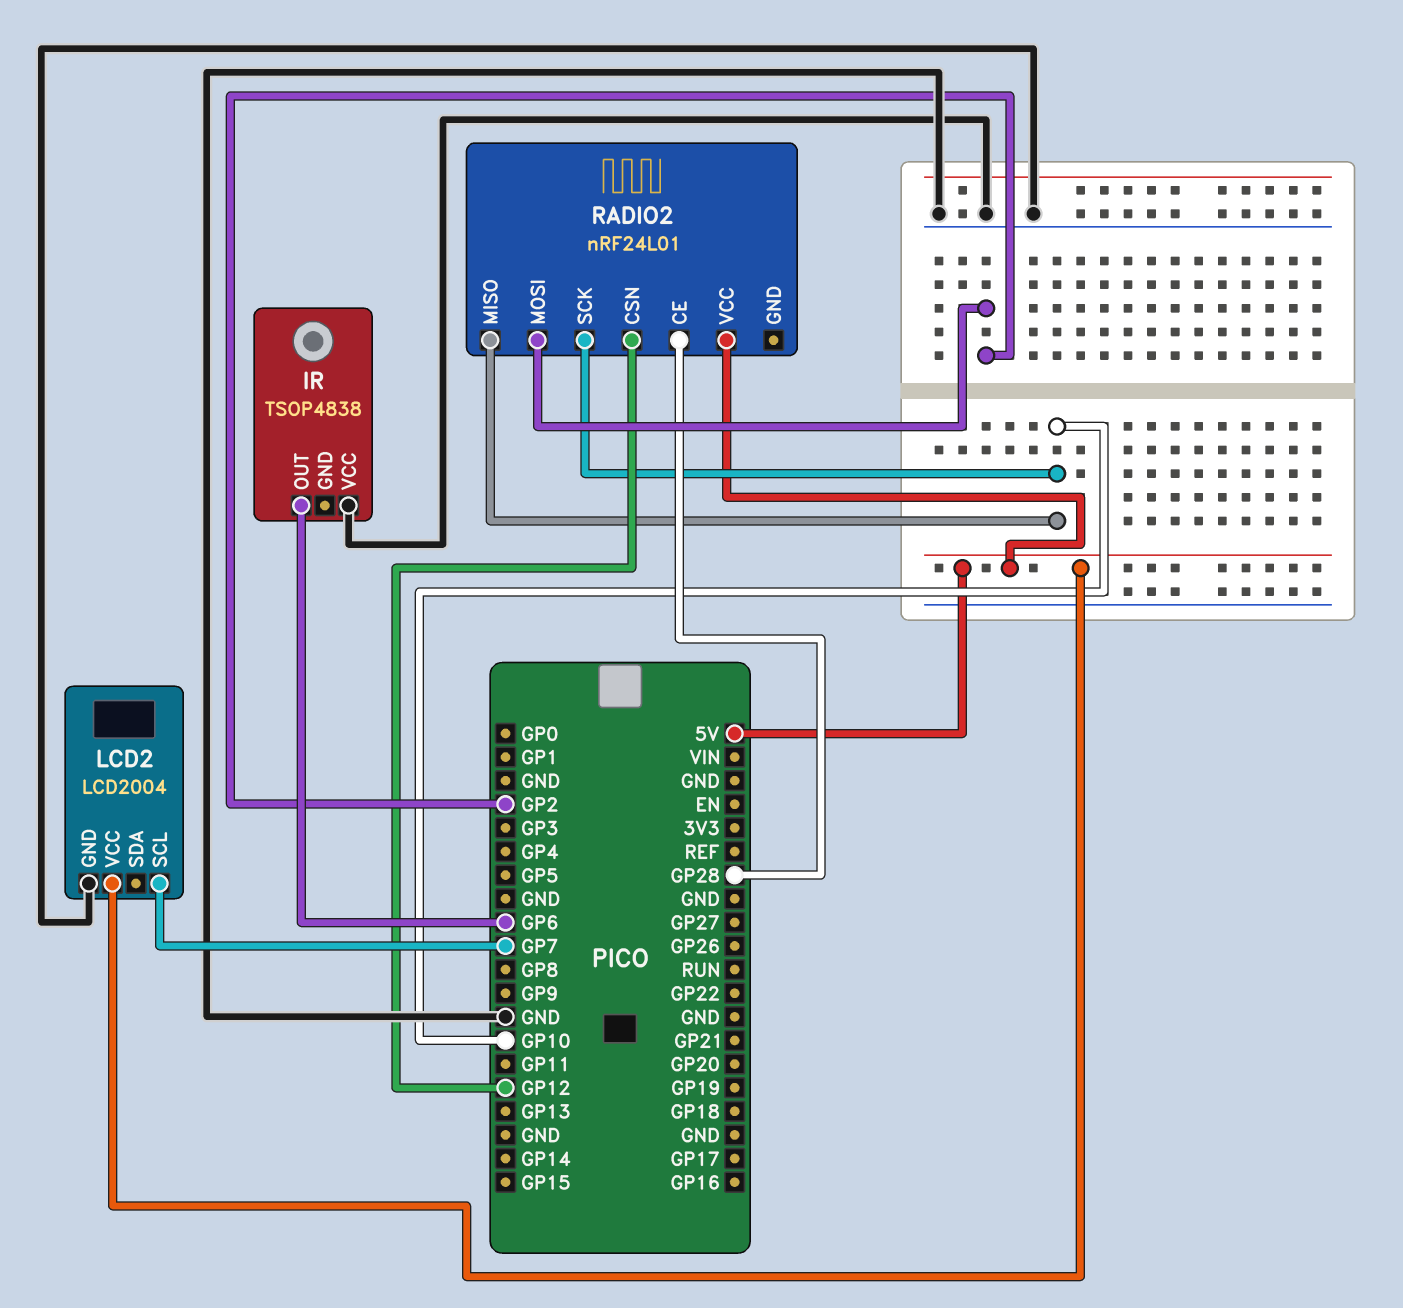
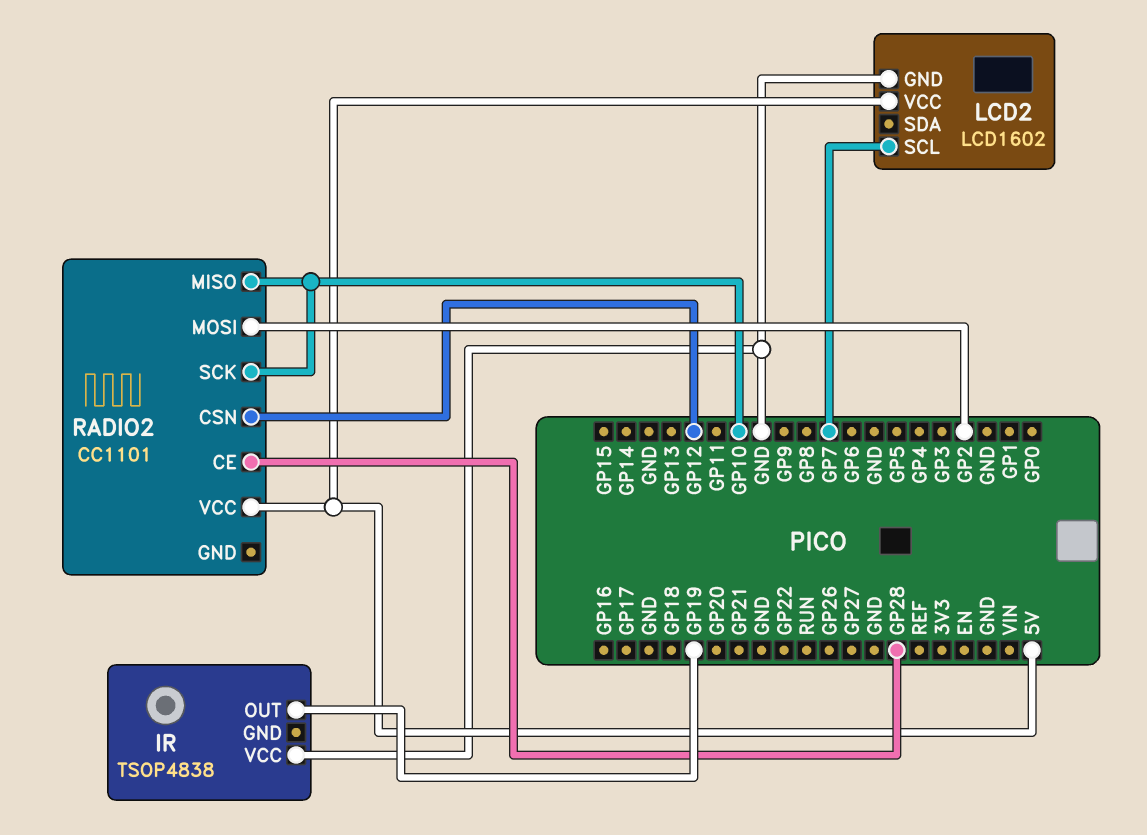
IR pin OUT: GP6 -> GP19
LCD2: LCD2004 -> LCD1602
RADIO2: nRF24L01 -> CC1101

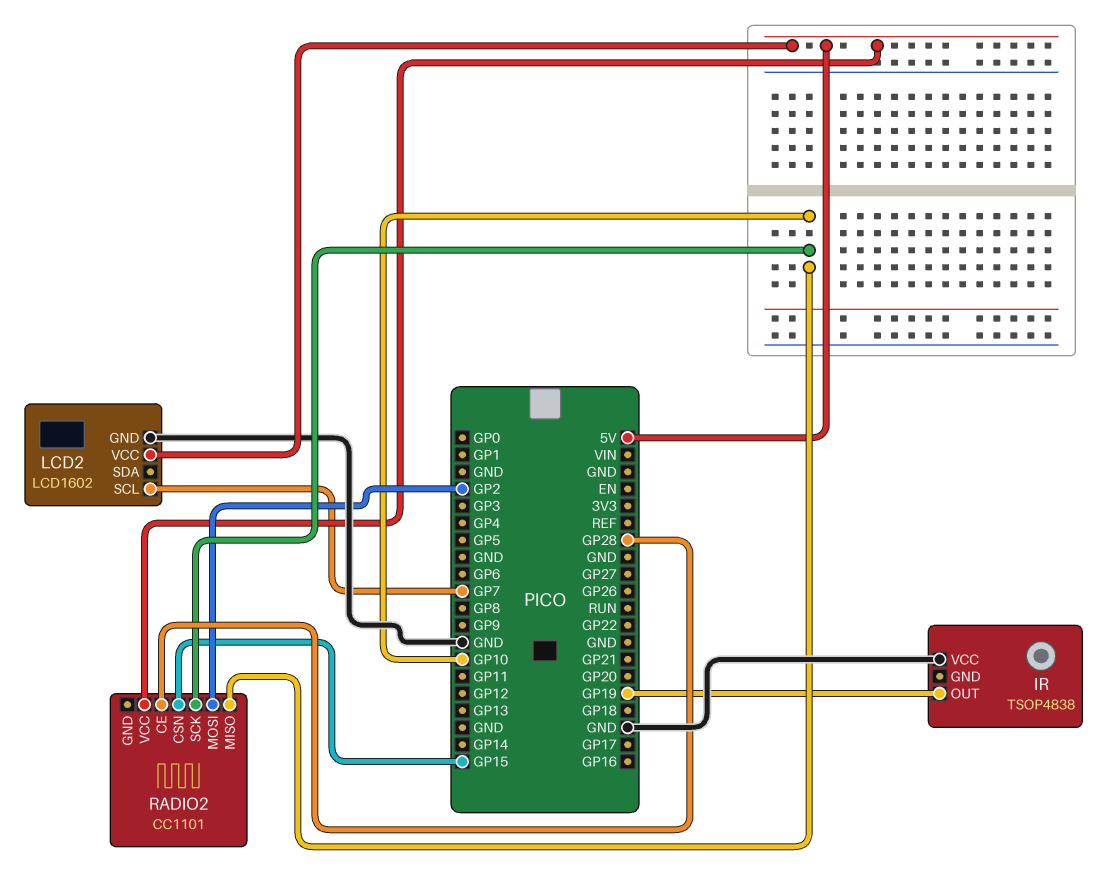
RADIO2 pin CSN: GP12 -> GP15

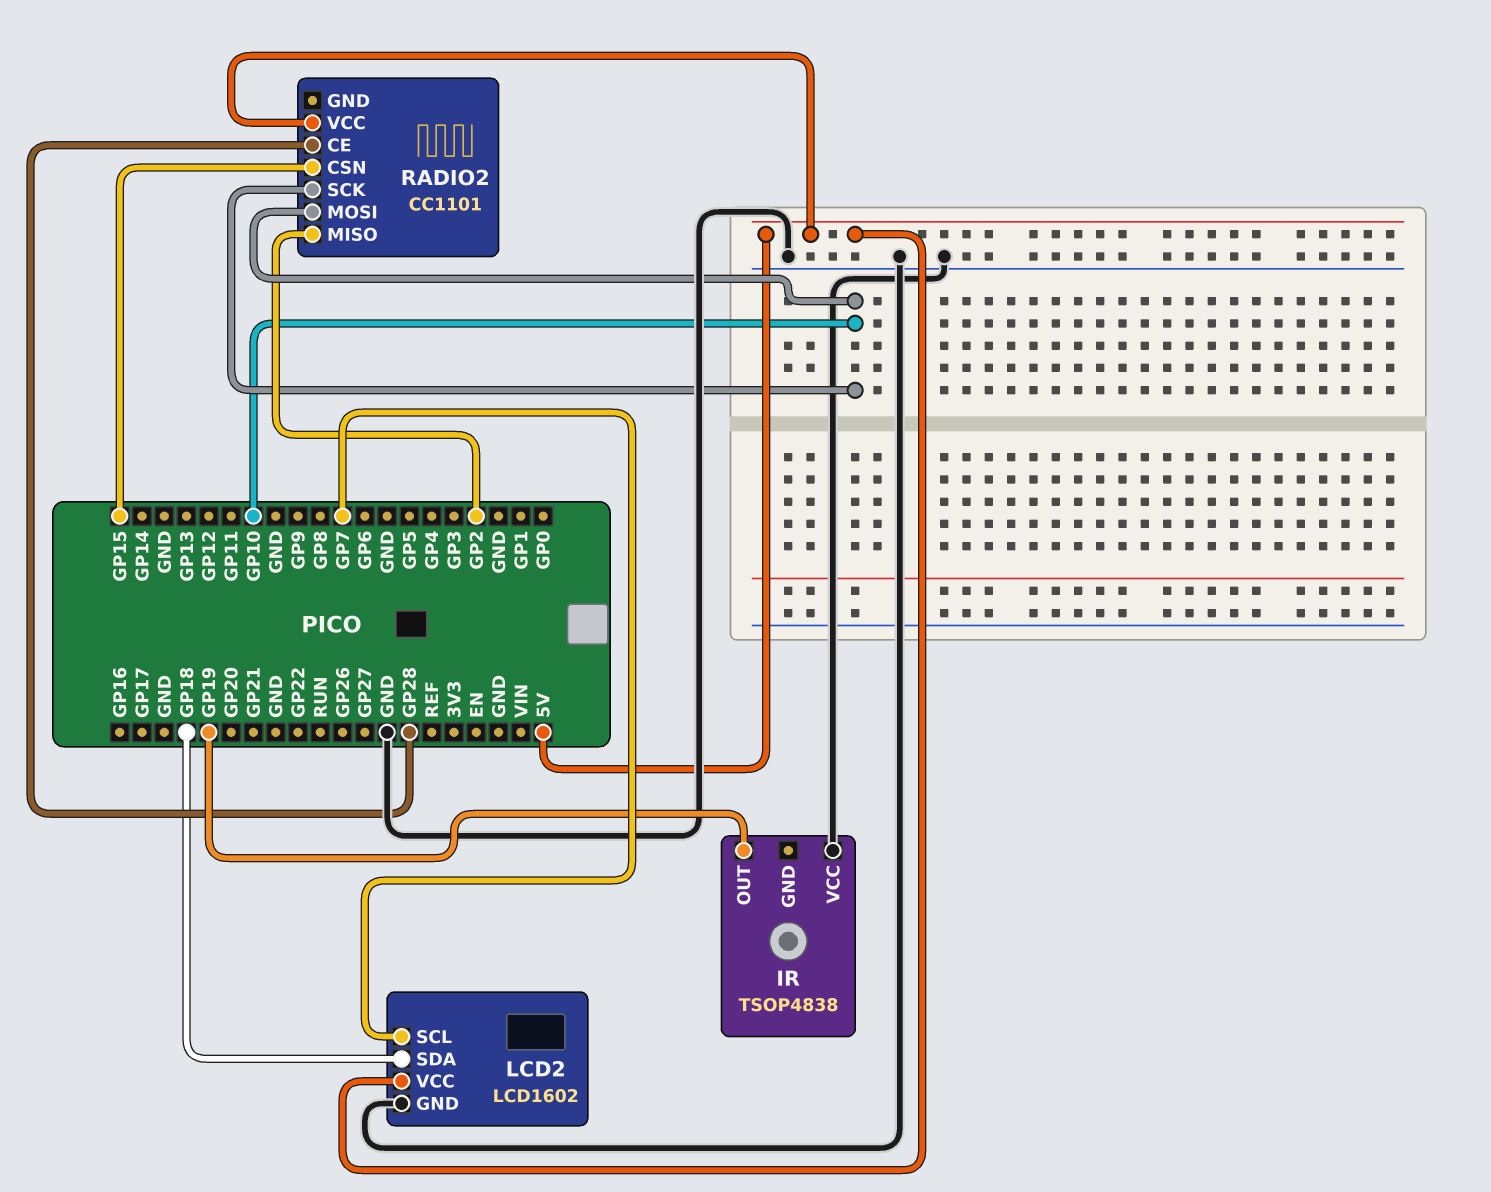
LCD2 pin SDA: none -> GP18
RADIO2 pin MISO: GP10 -> GP2
RADIO2 pin MOSI: GP2 -> GP10

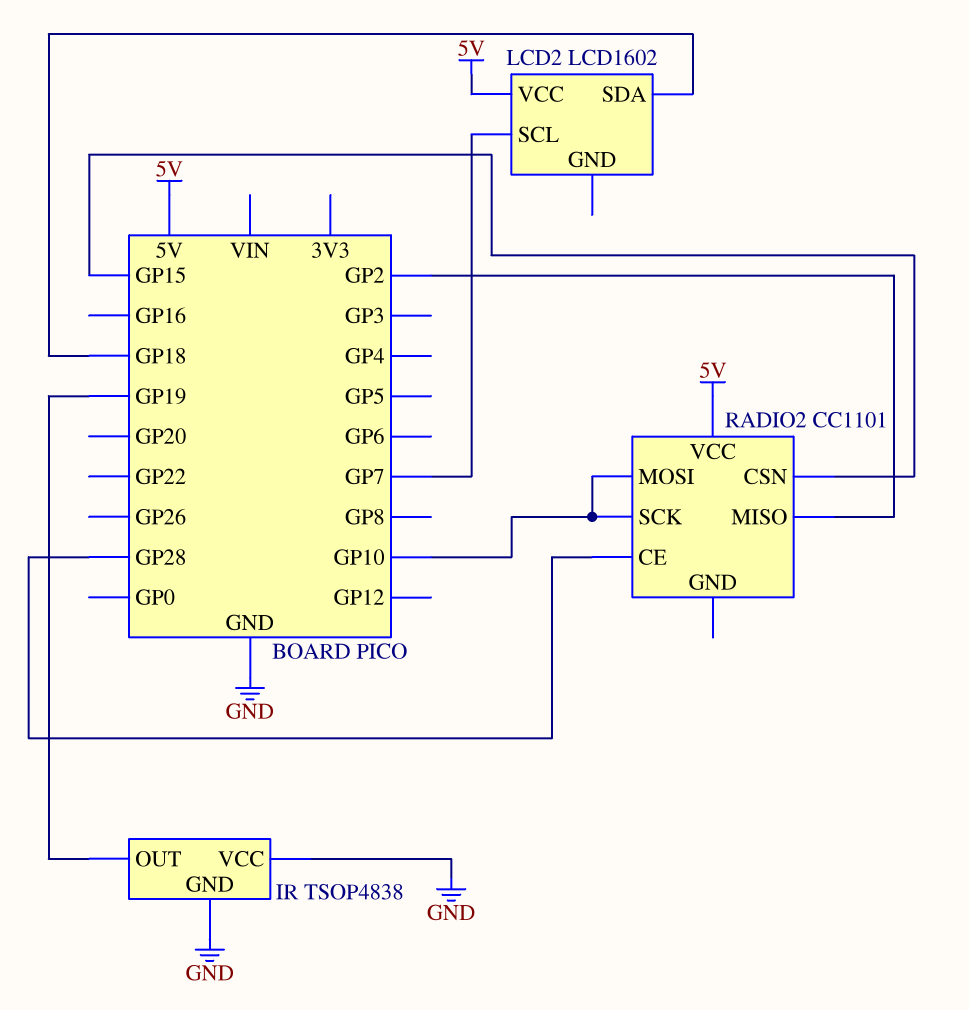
IR pin GND: none -> GND
LCD2 pin GND: GND -> none

